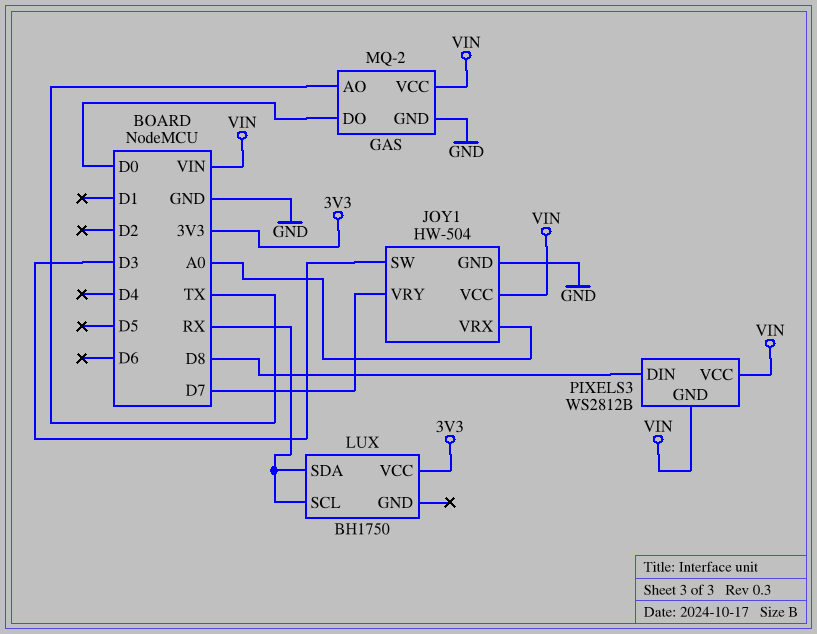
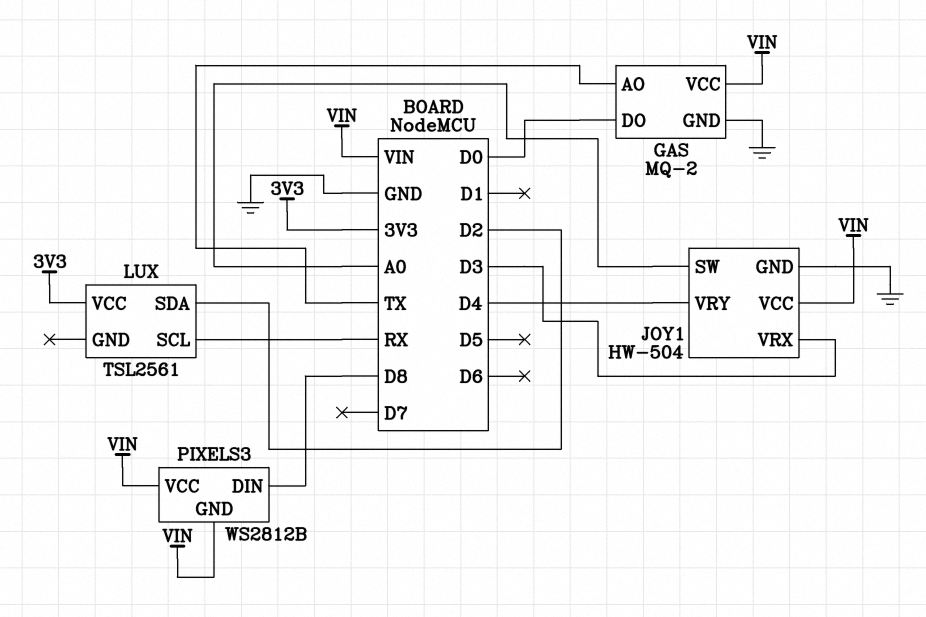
JOY1 pin SW: D3 -> A0
JOY1 pin VRX: A0 -> D3
JOY1 pin VRY: D7 -> D4
LUX: BH1750 -> TSL2561
LUX pin SDA: RX -> D2

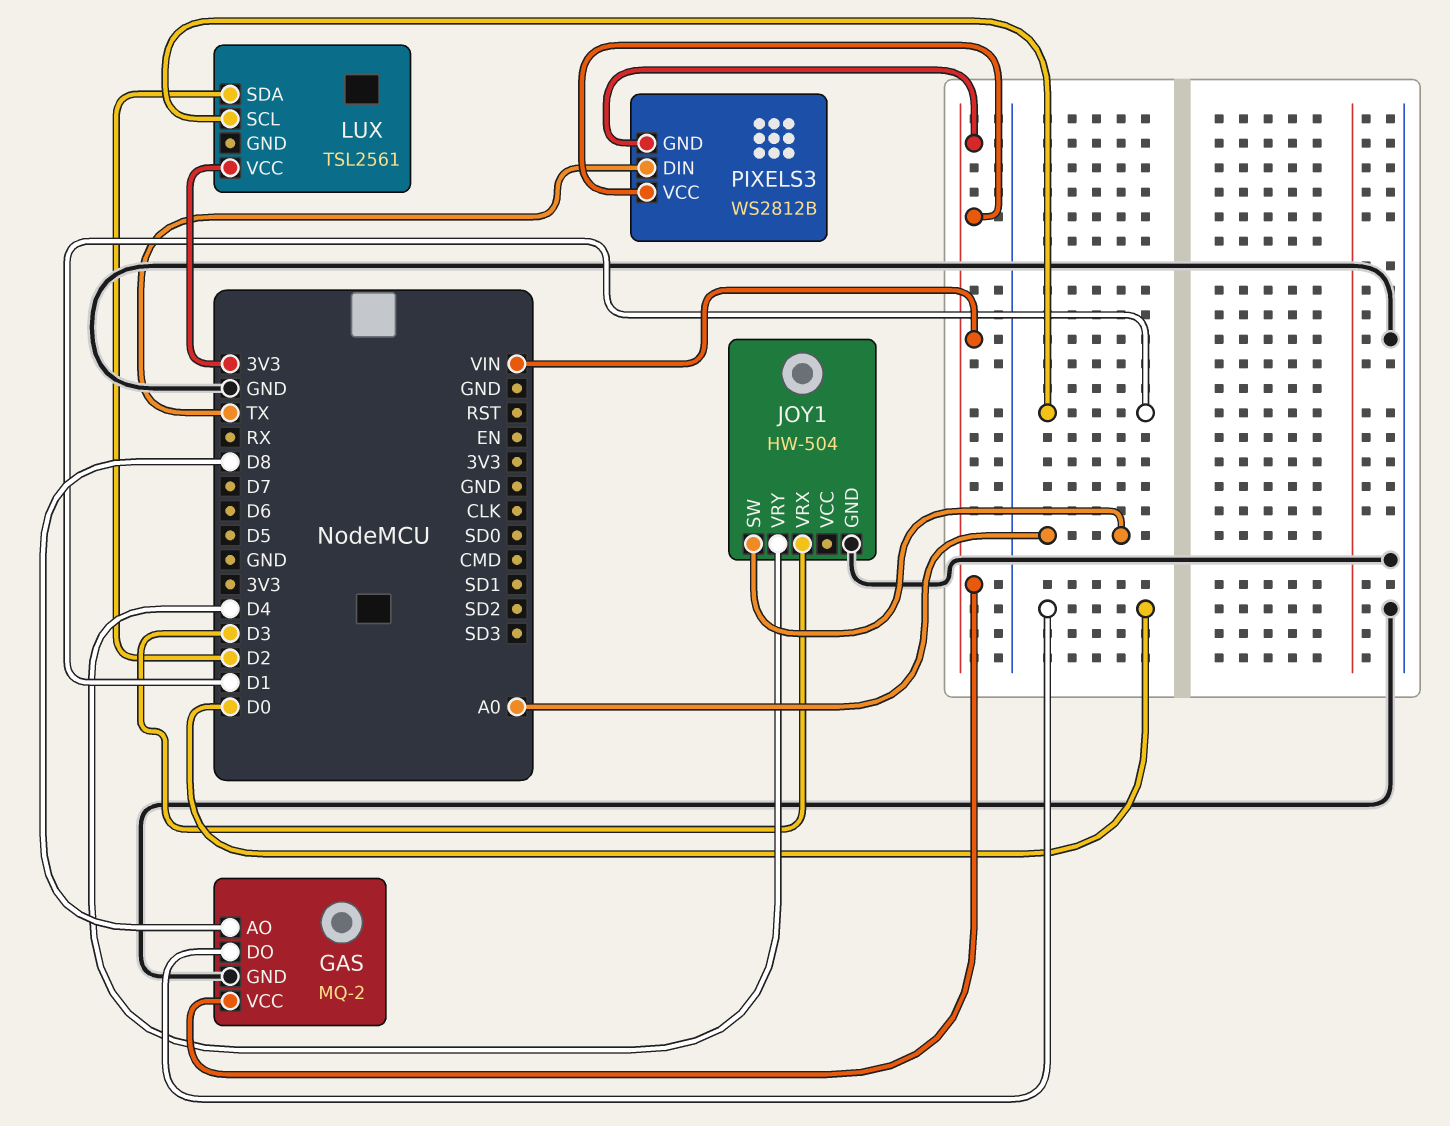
GAS pin AO: TX -> D8
JOY1 pin VCC: VIN -> none
LUX pin SCL: RX -> D1
PIXELS3 pin DIN: D8 -> TX

